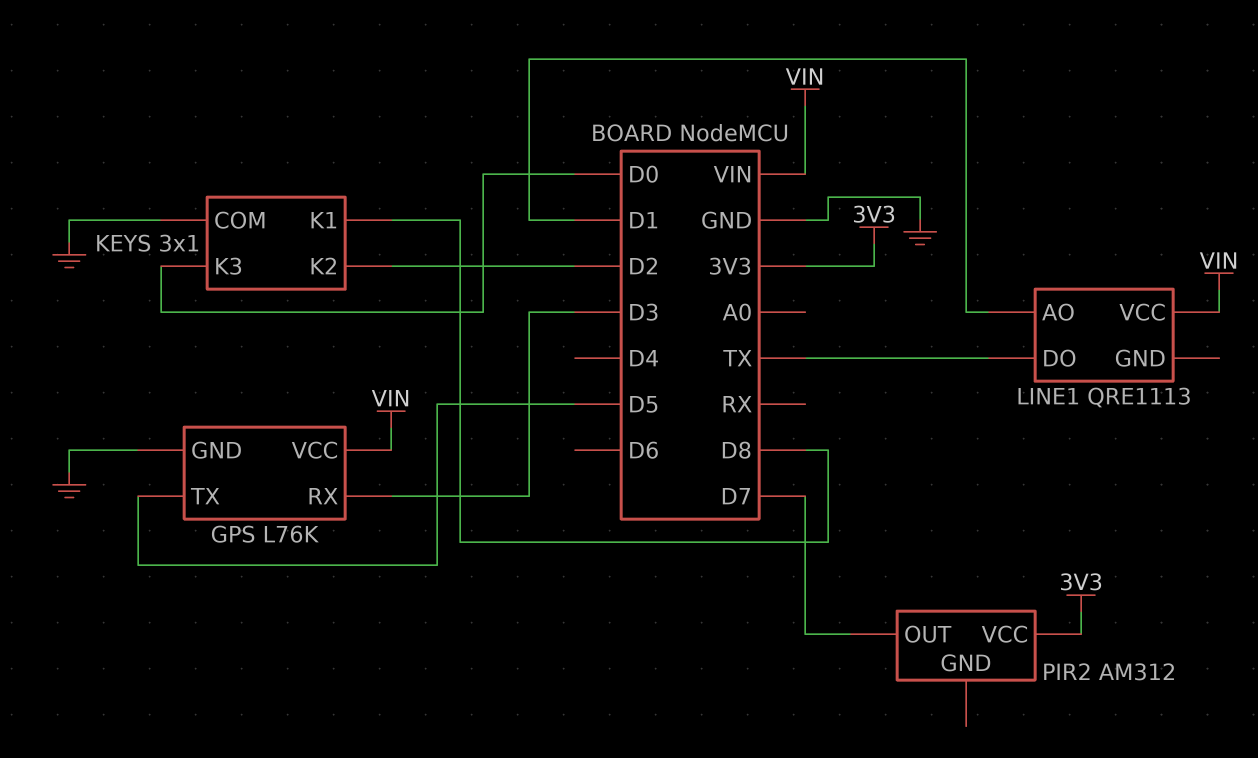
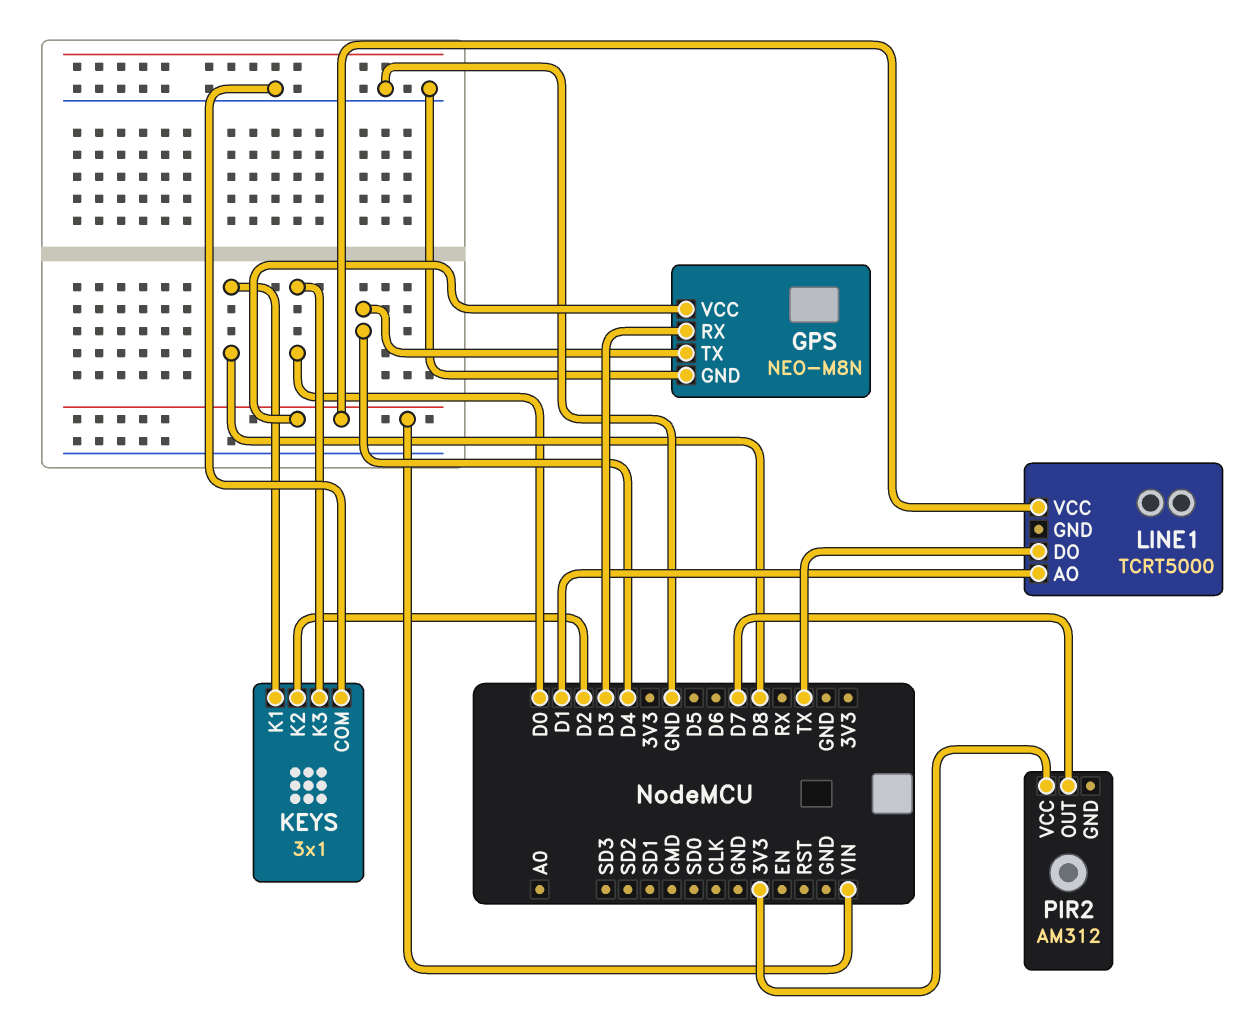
GPS: L76K -> NEO-M8N
GPS pin TX: D5 -> D4
LINE1: QRE1113 -> TCRT5000

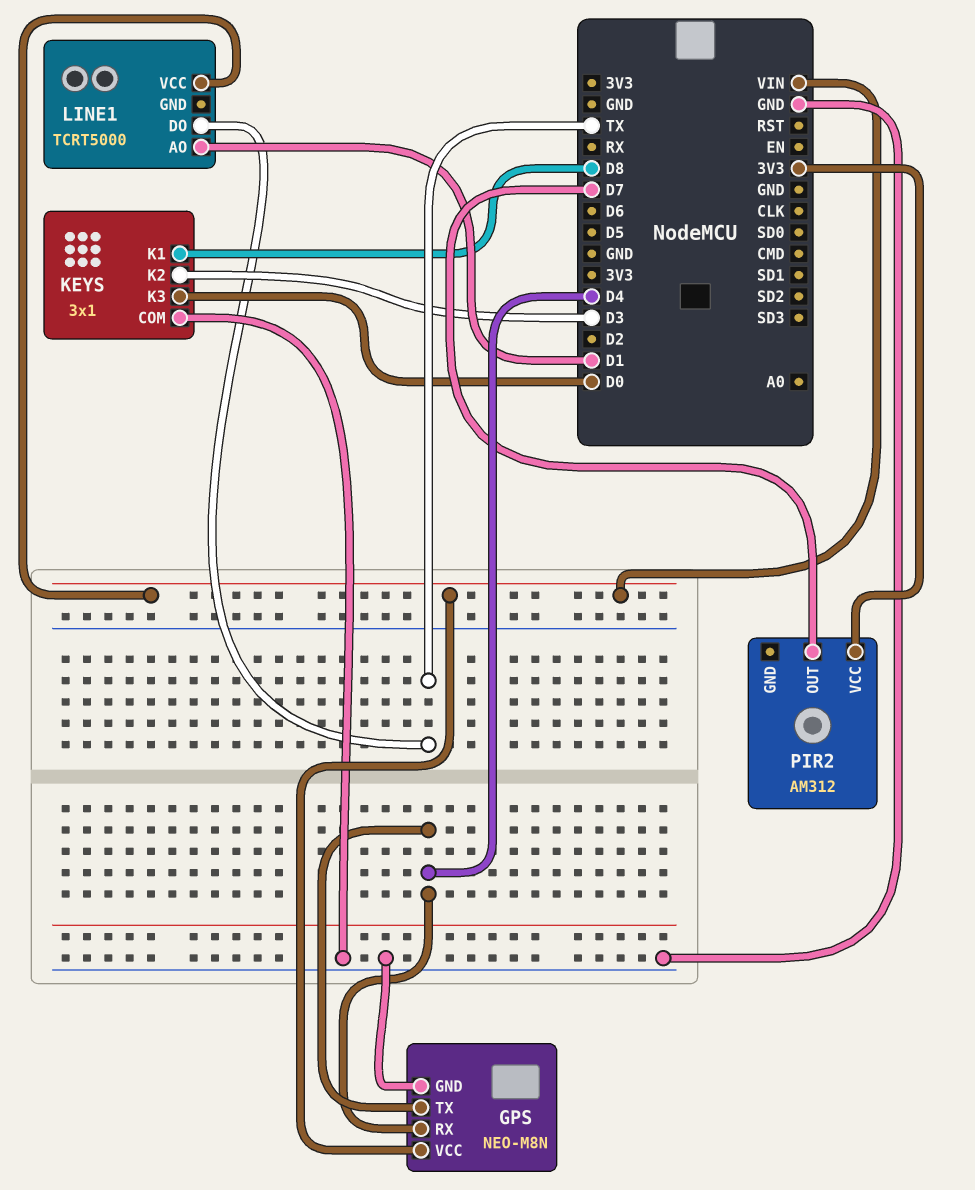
GPS pin RX: D3 -> D4
KEYS pin K2: D2 -> D3

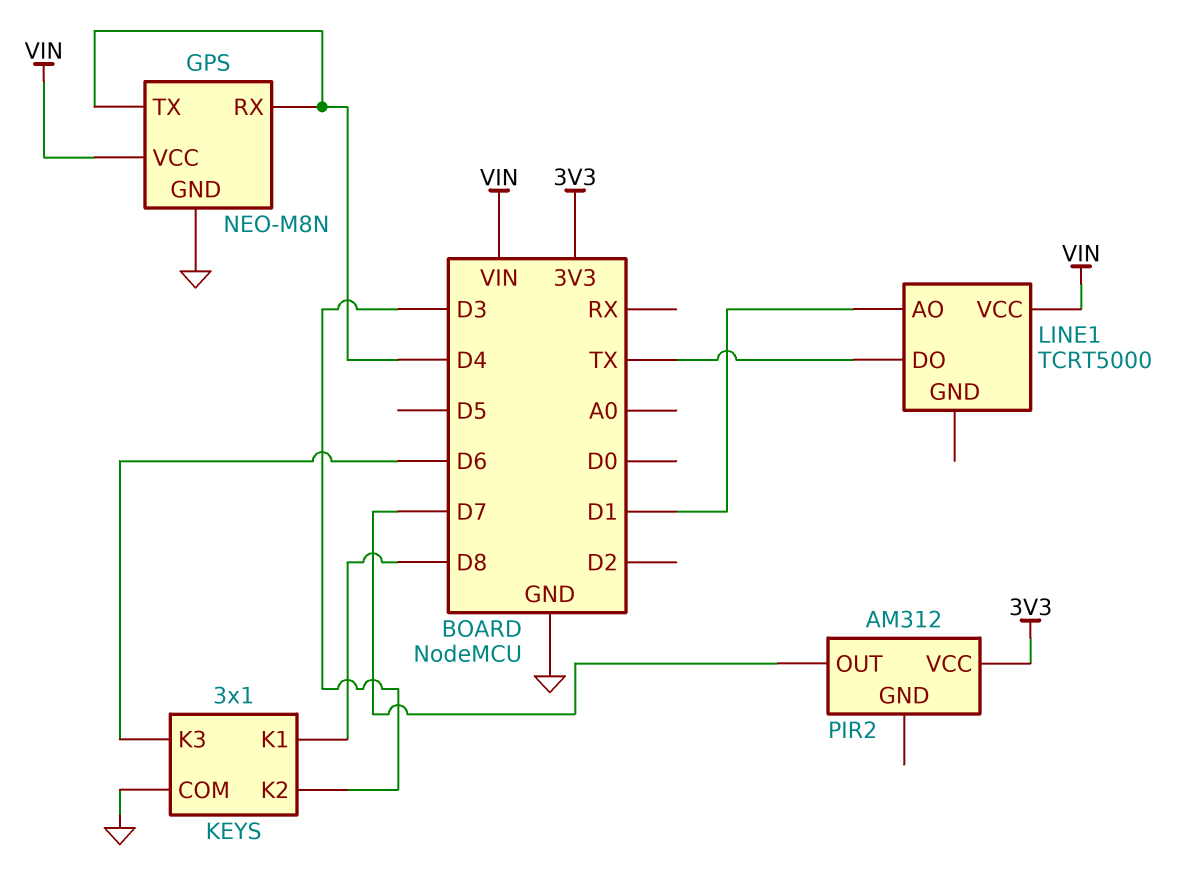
KEYS pin K3: D0 -> D6

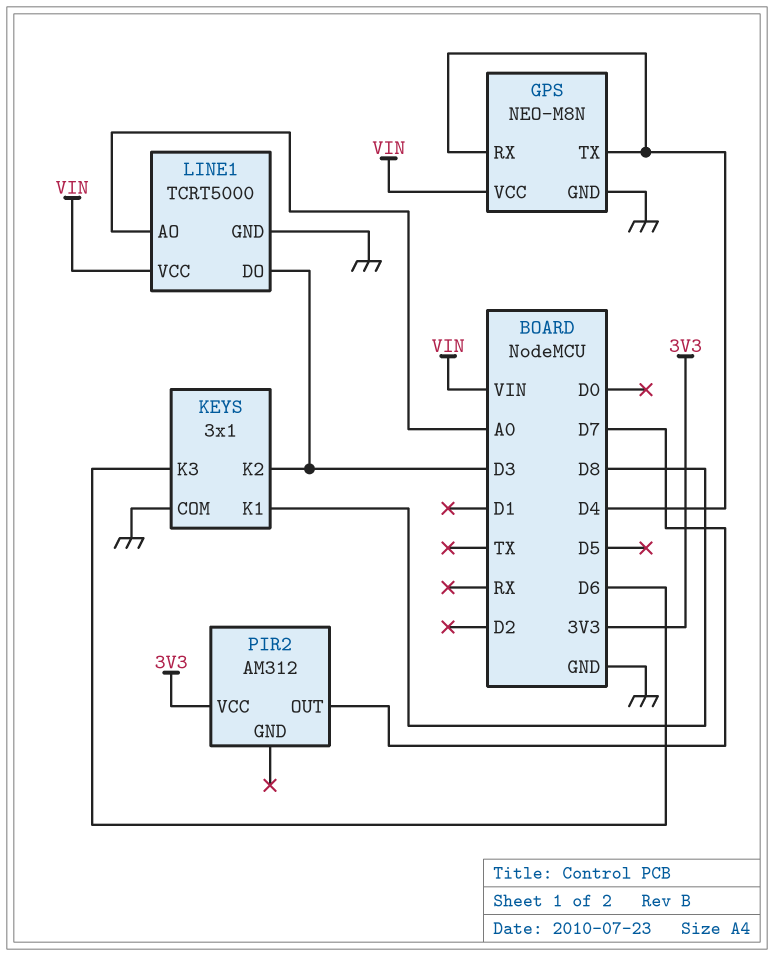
LINE1 pin AO: D1 -> A0
LINE1 pin DO: TX -> D3
LINE1 pin GND: none -> GND

